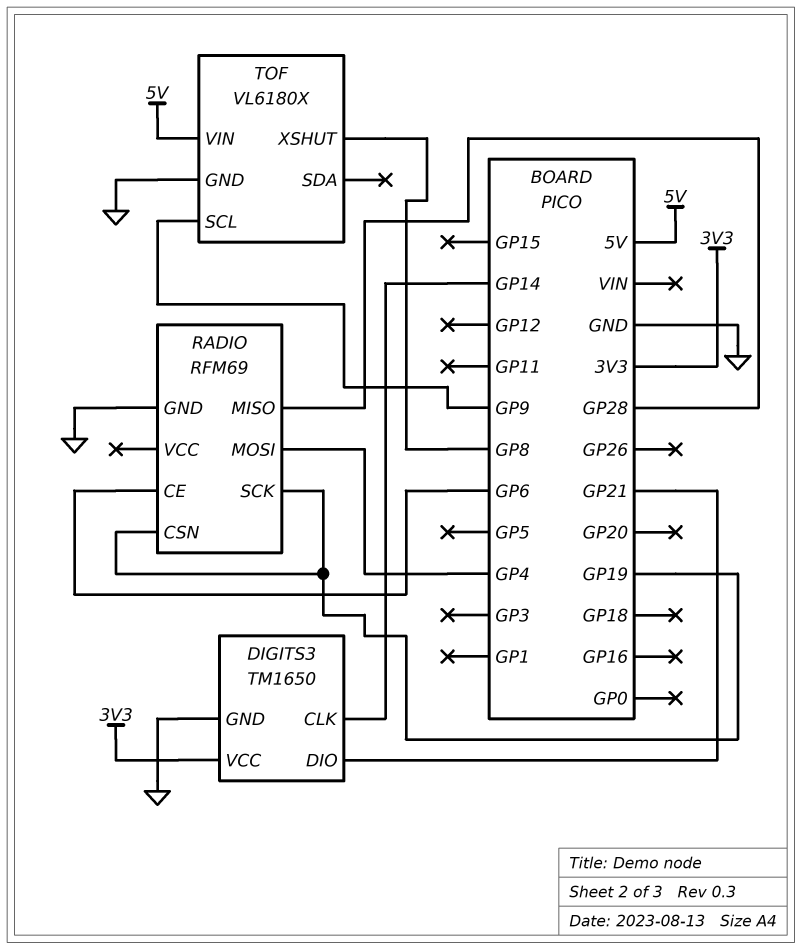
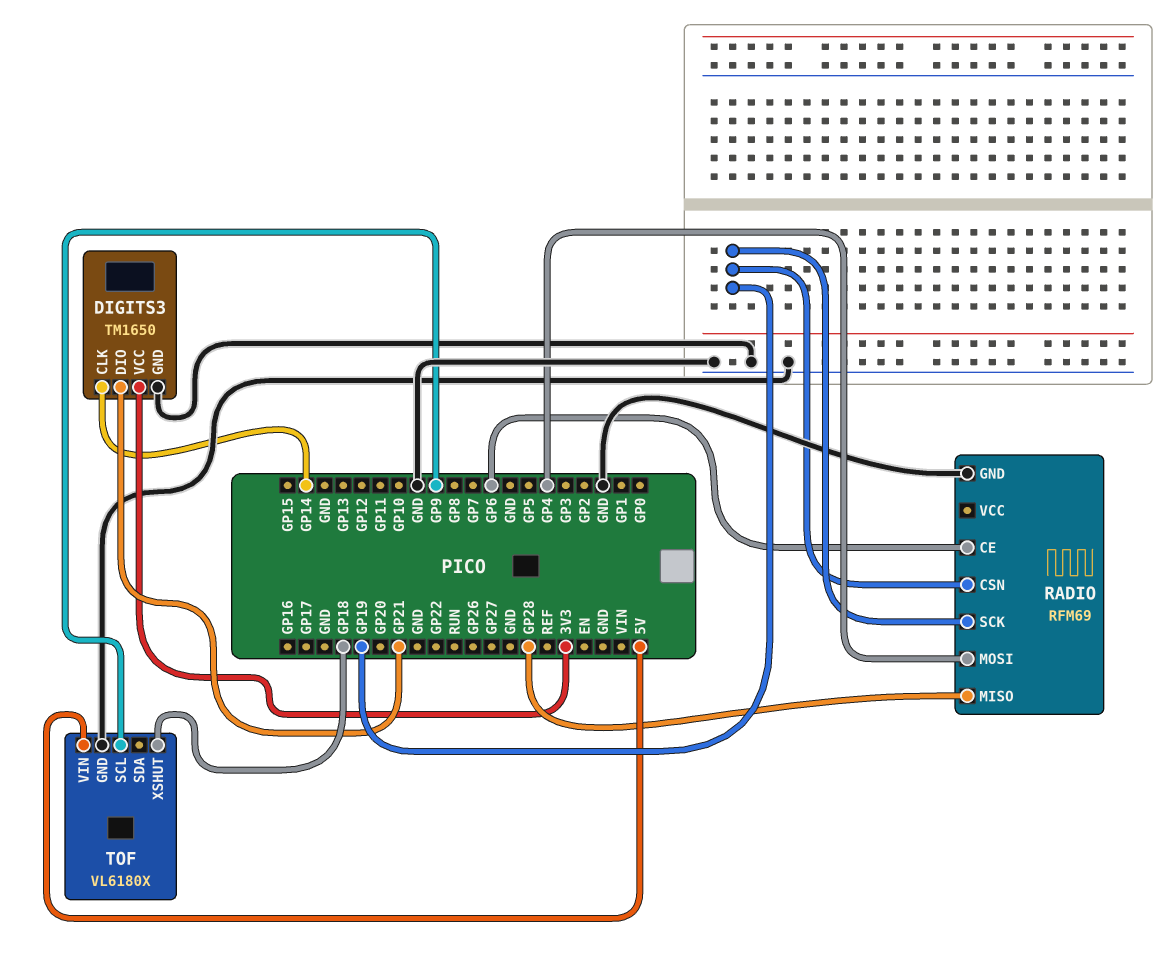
TOF pin XSHUT: GP8 -> GP18

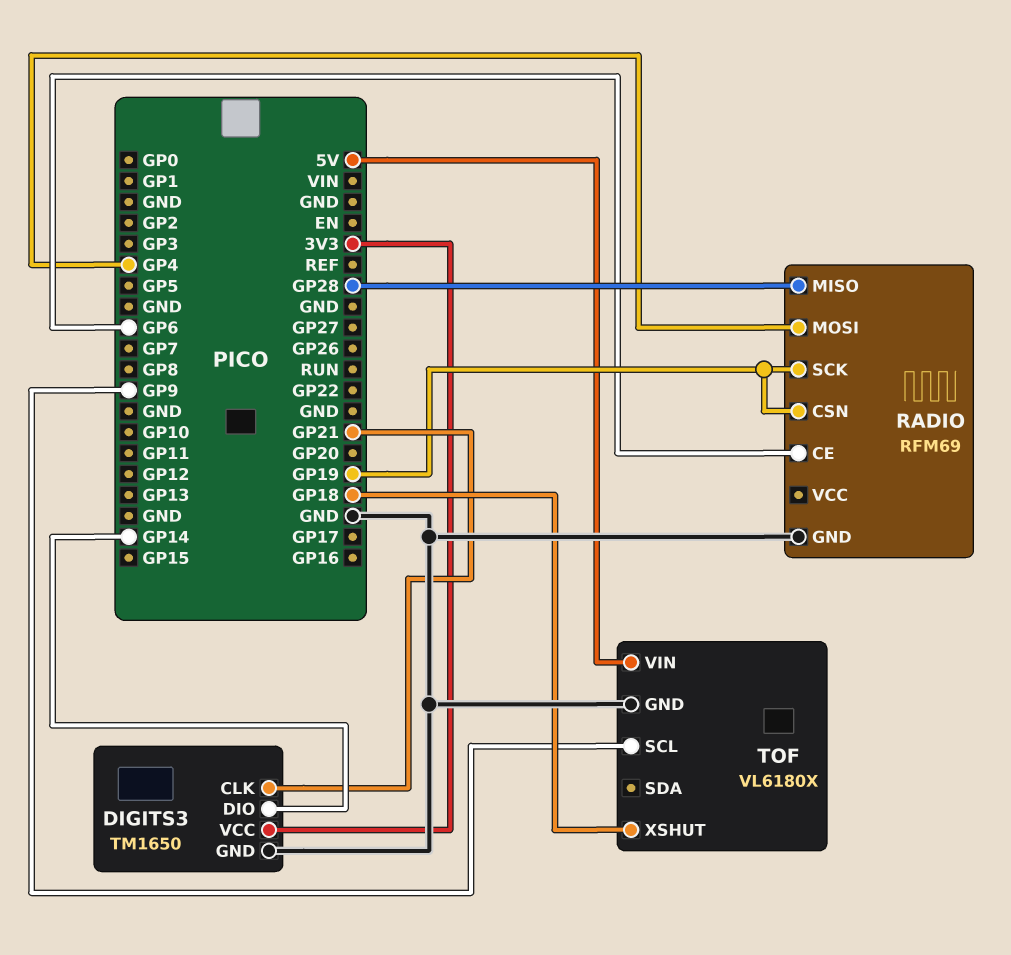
DIGITS3 pin CLK: GP14 -> GP21
DIGITS3 pin DIO: GP21 -> GP14

